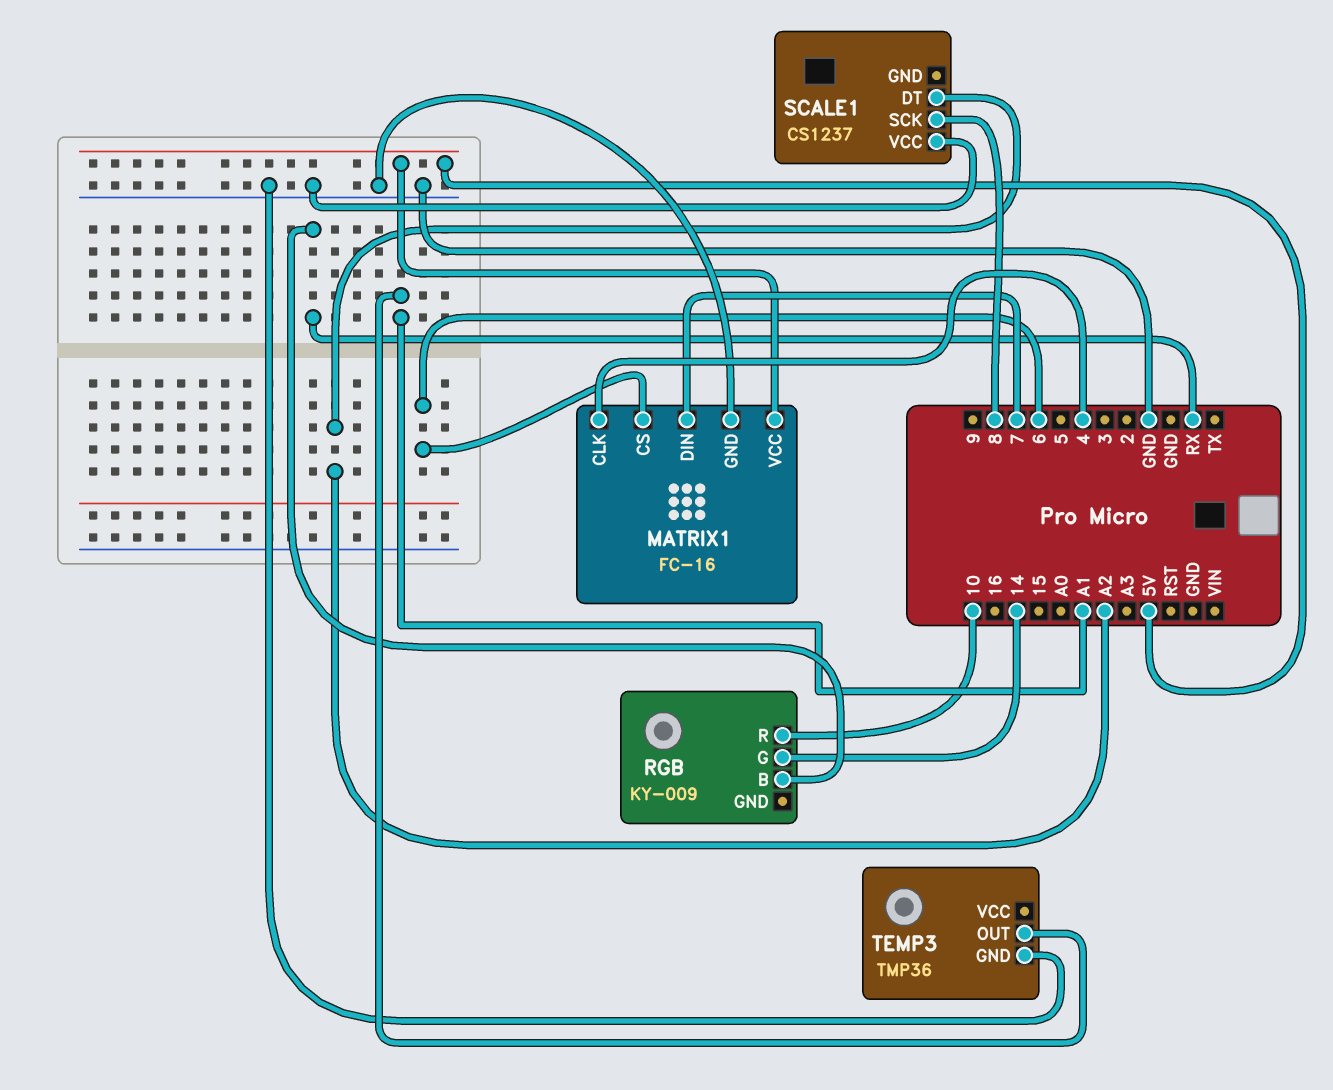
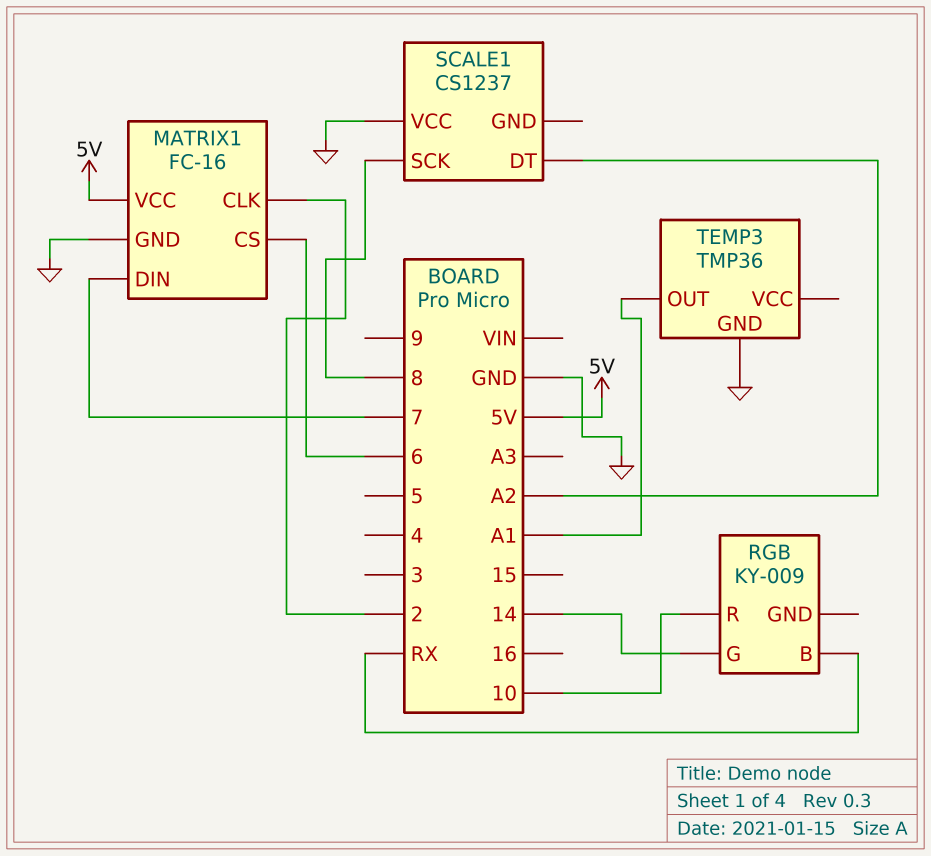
MATRIX1 pin CLK: 4 -> 2

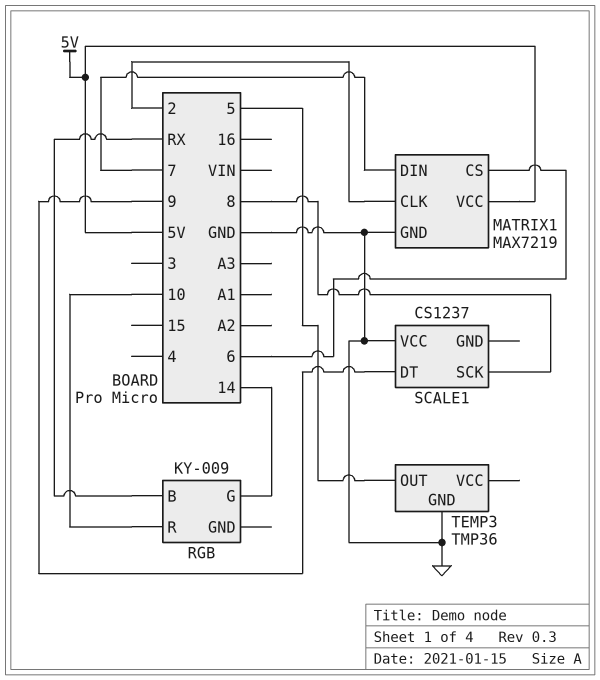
MATRIX1: FC-16 -> MAX7219
SCALE1 pin DT: A2 -> 9
TEMP3 pin OUT: A1 -> 5

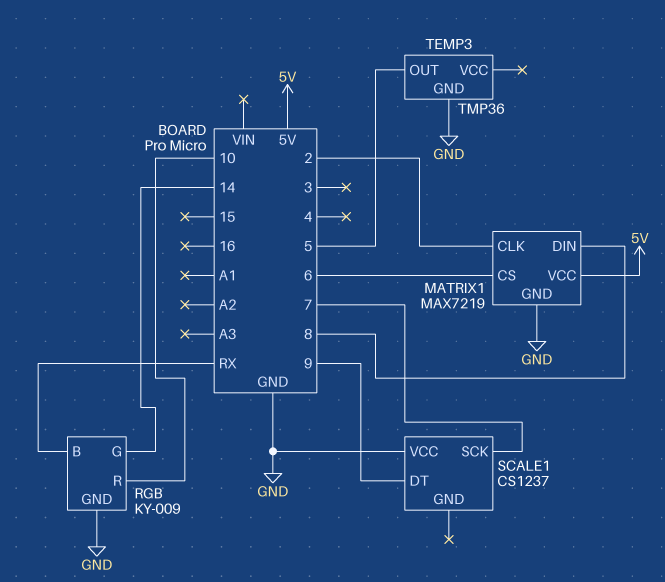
MATRIX1 pin DIN: 7 -> 8
RGB pin GND: none -> GND
SCALE1 pin SCK: 8 -> 7

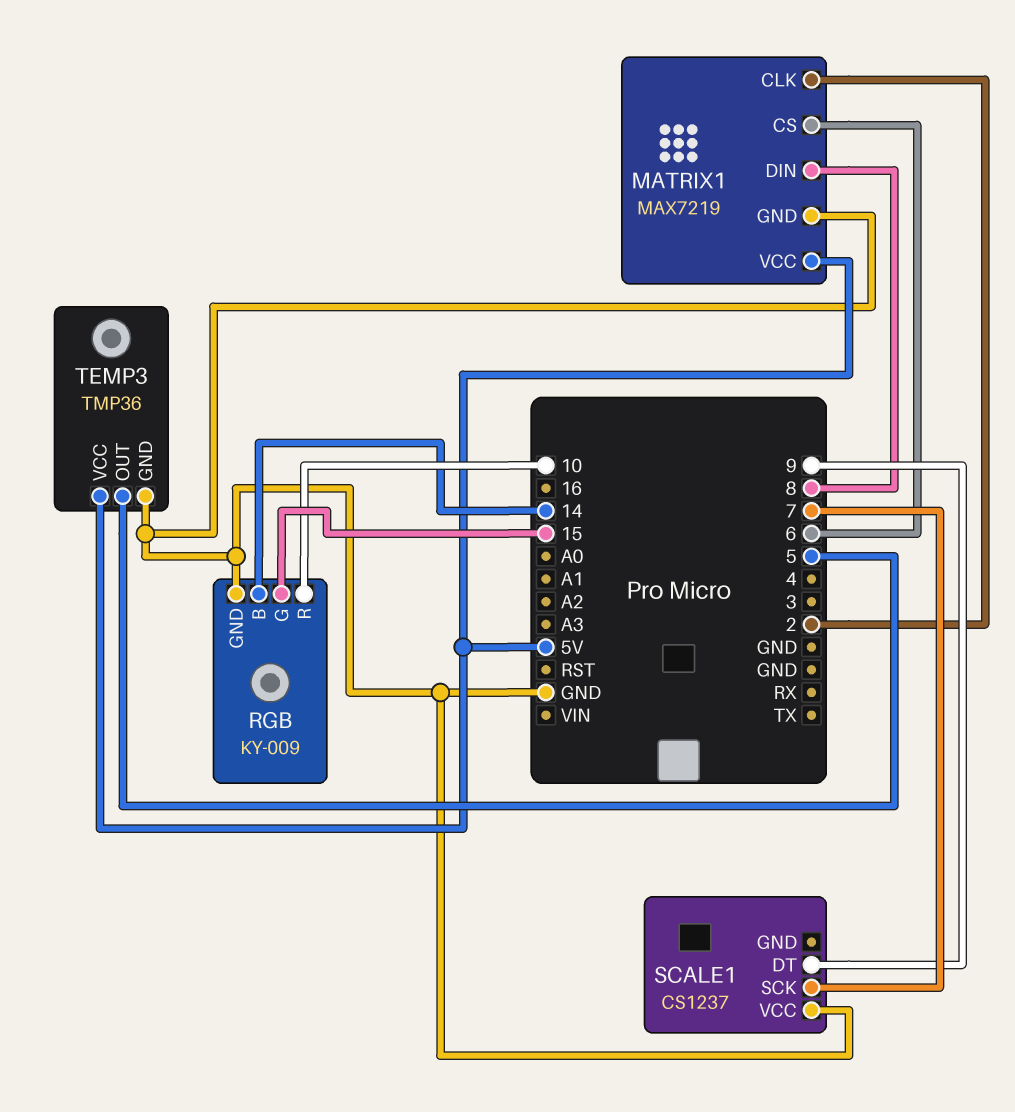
RGB pin B: RX -> 14
RGB pin G: 14 -> 15
TEMP3 pin VCC: none -> 5V

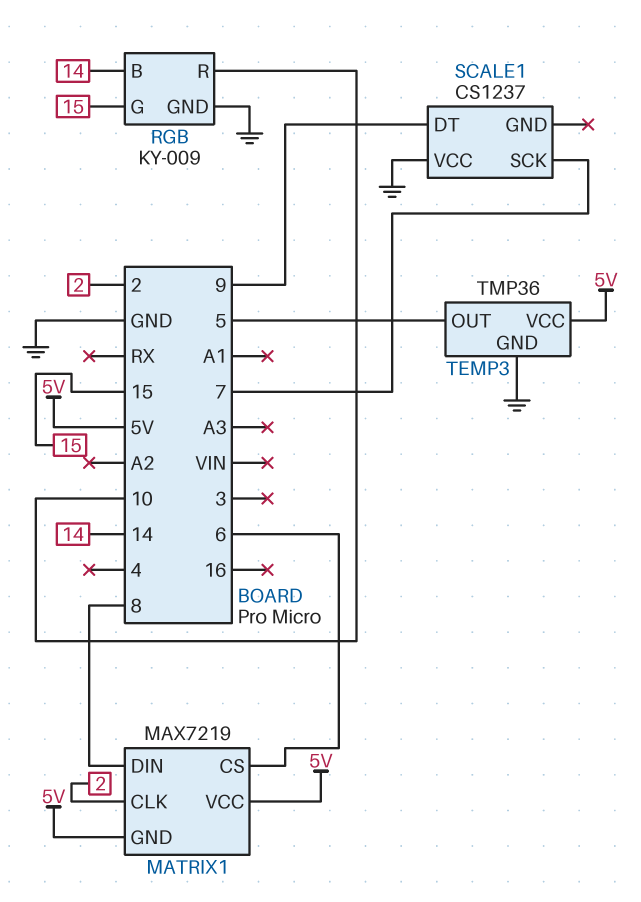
MATRIX1 pin GND: GND -> 5V

